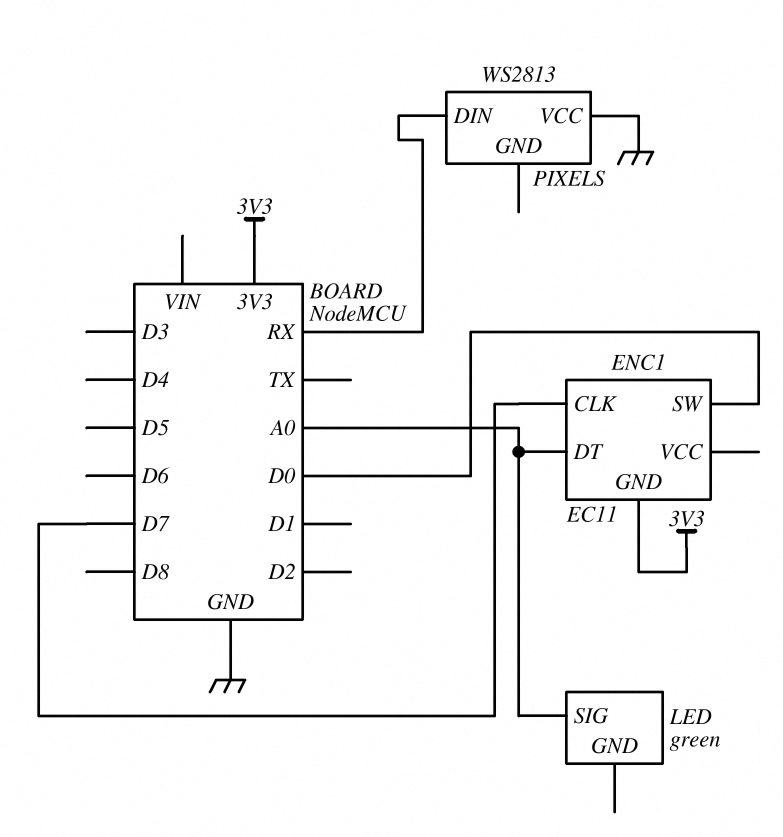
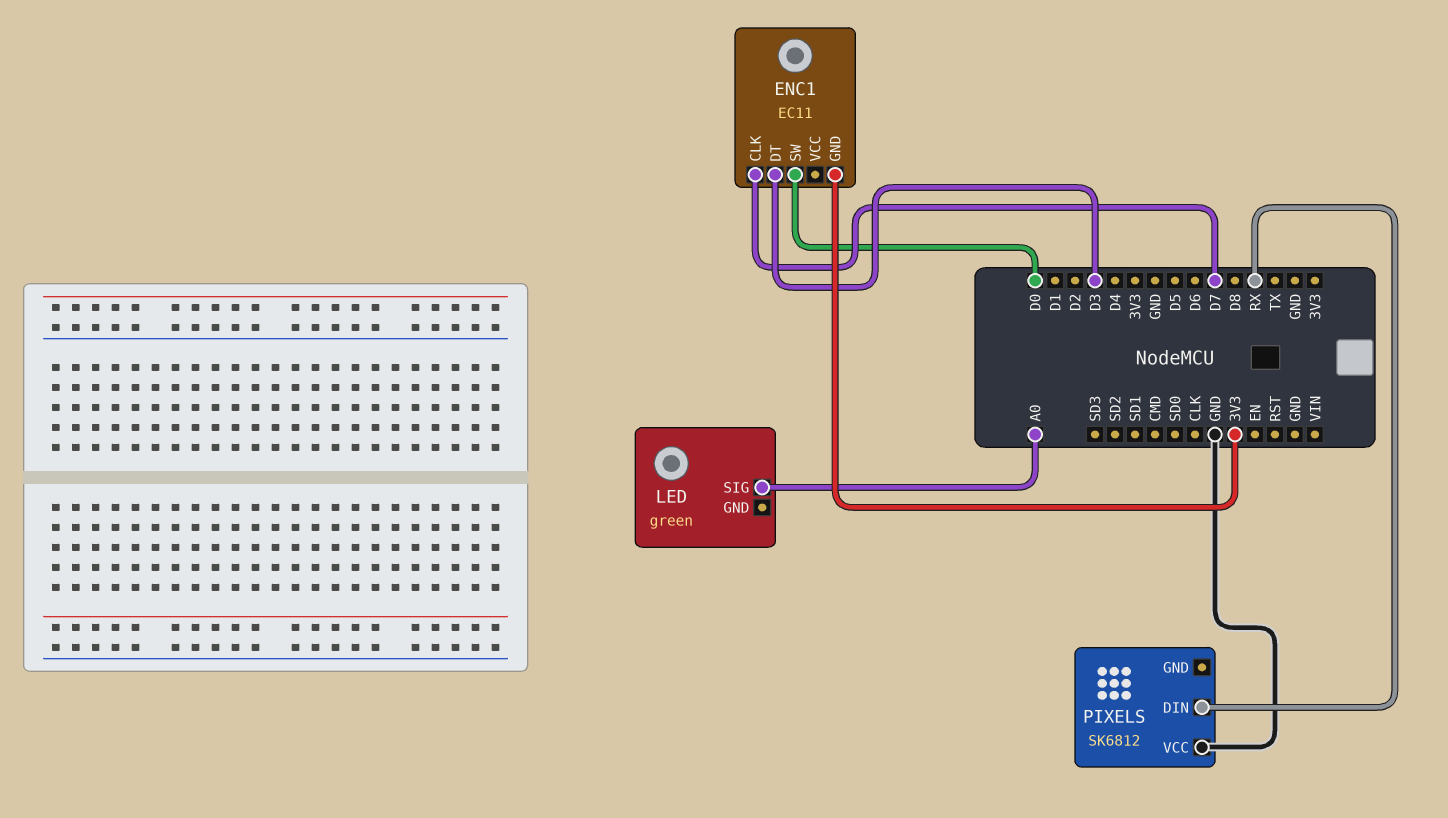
ENC1 pin DT: A0 -> D3
PIXELS: WS2813 -> SK6812

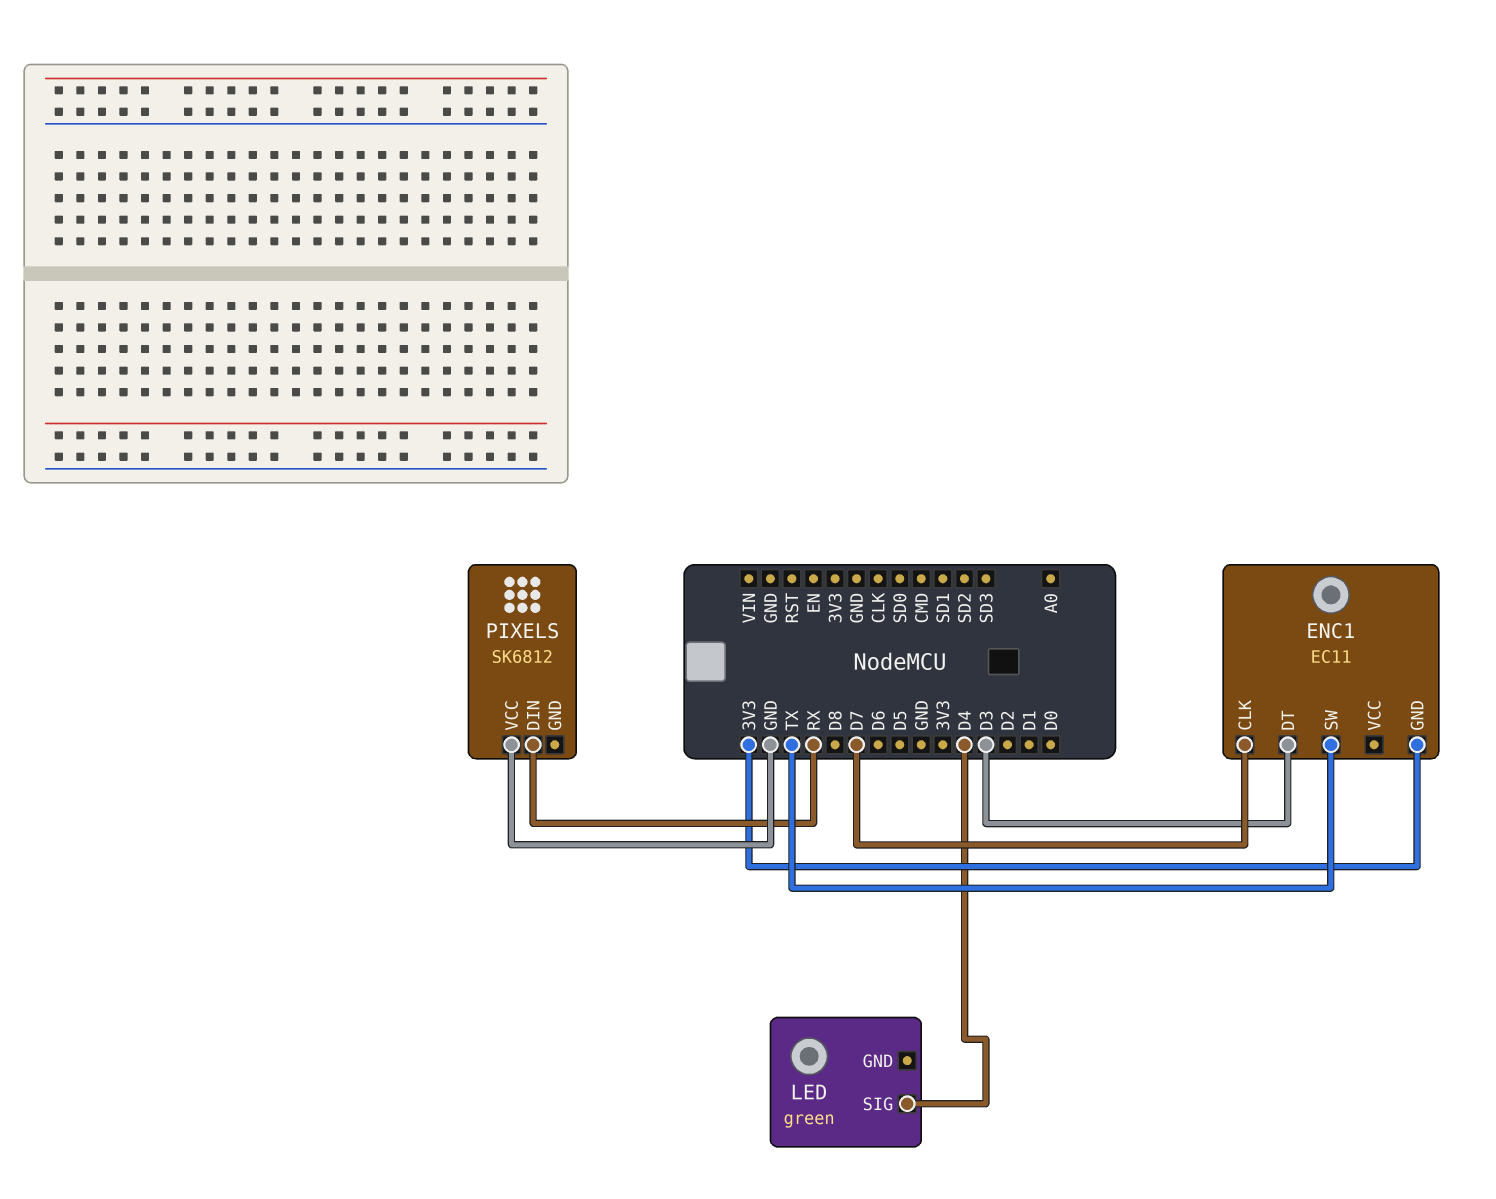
ENC1 pin SW: D0 -> TX
LED pin SIG: A0 -> D4

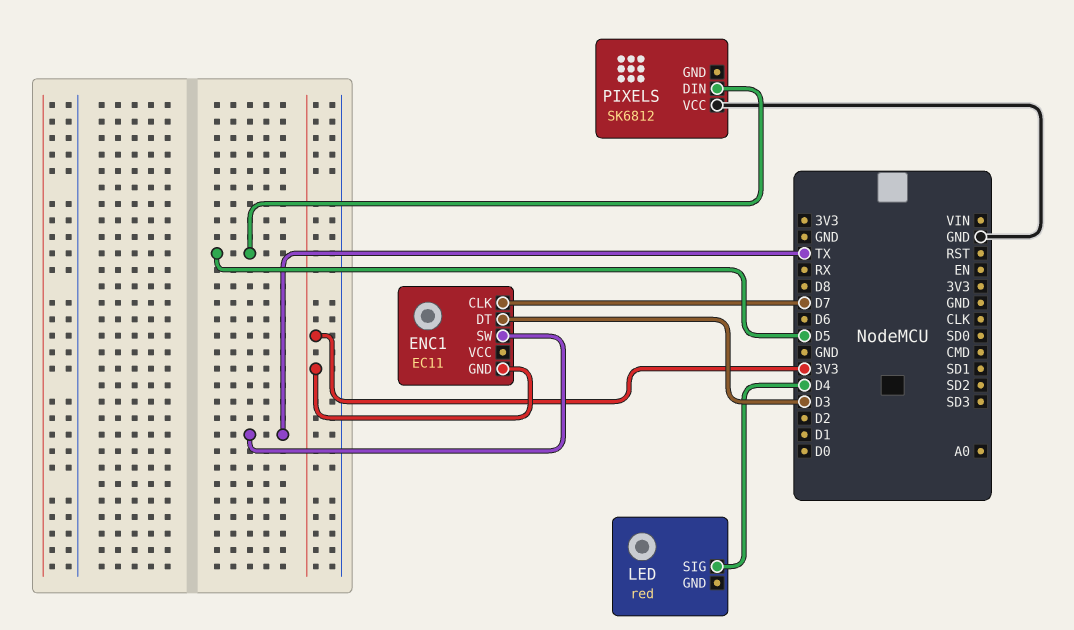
LED: green -> red
PIXELS pin DIN: RX -> D5

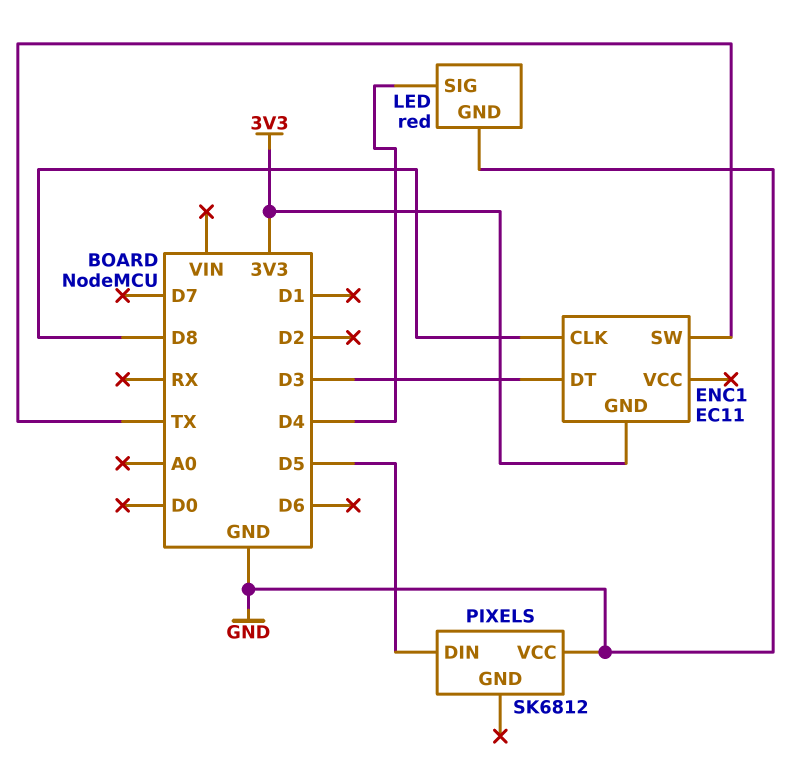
ENC1 pin CLK: D7 -> D8
LED pin GND: none -> GND

